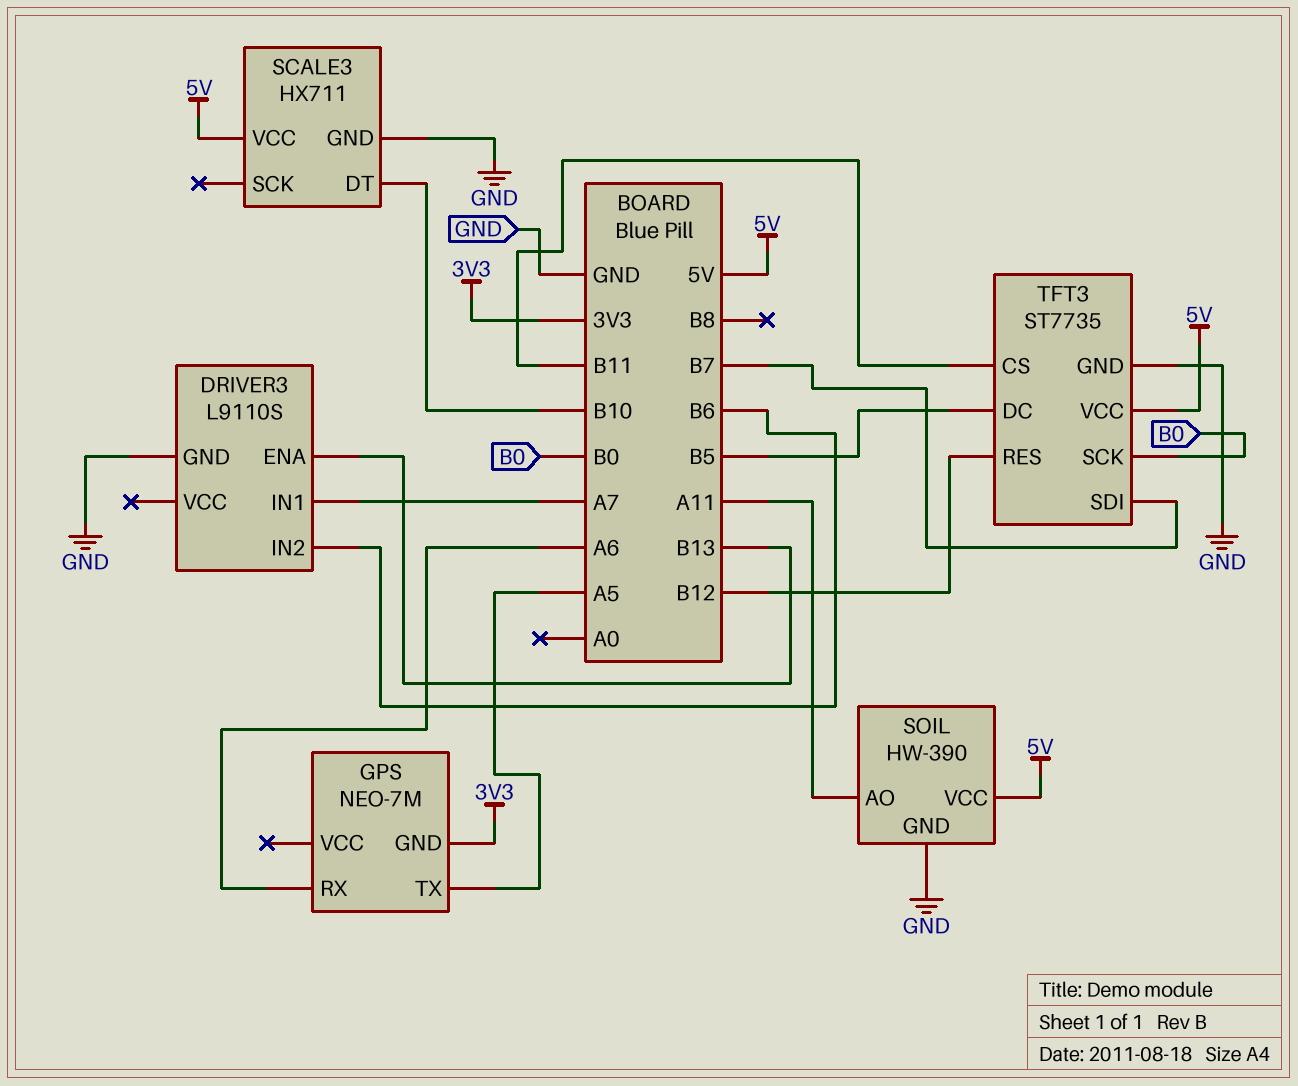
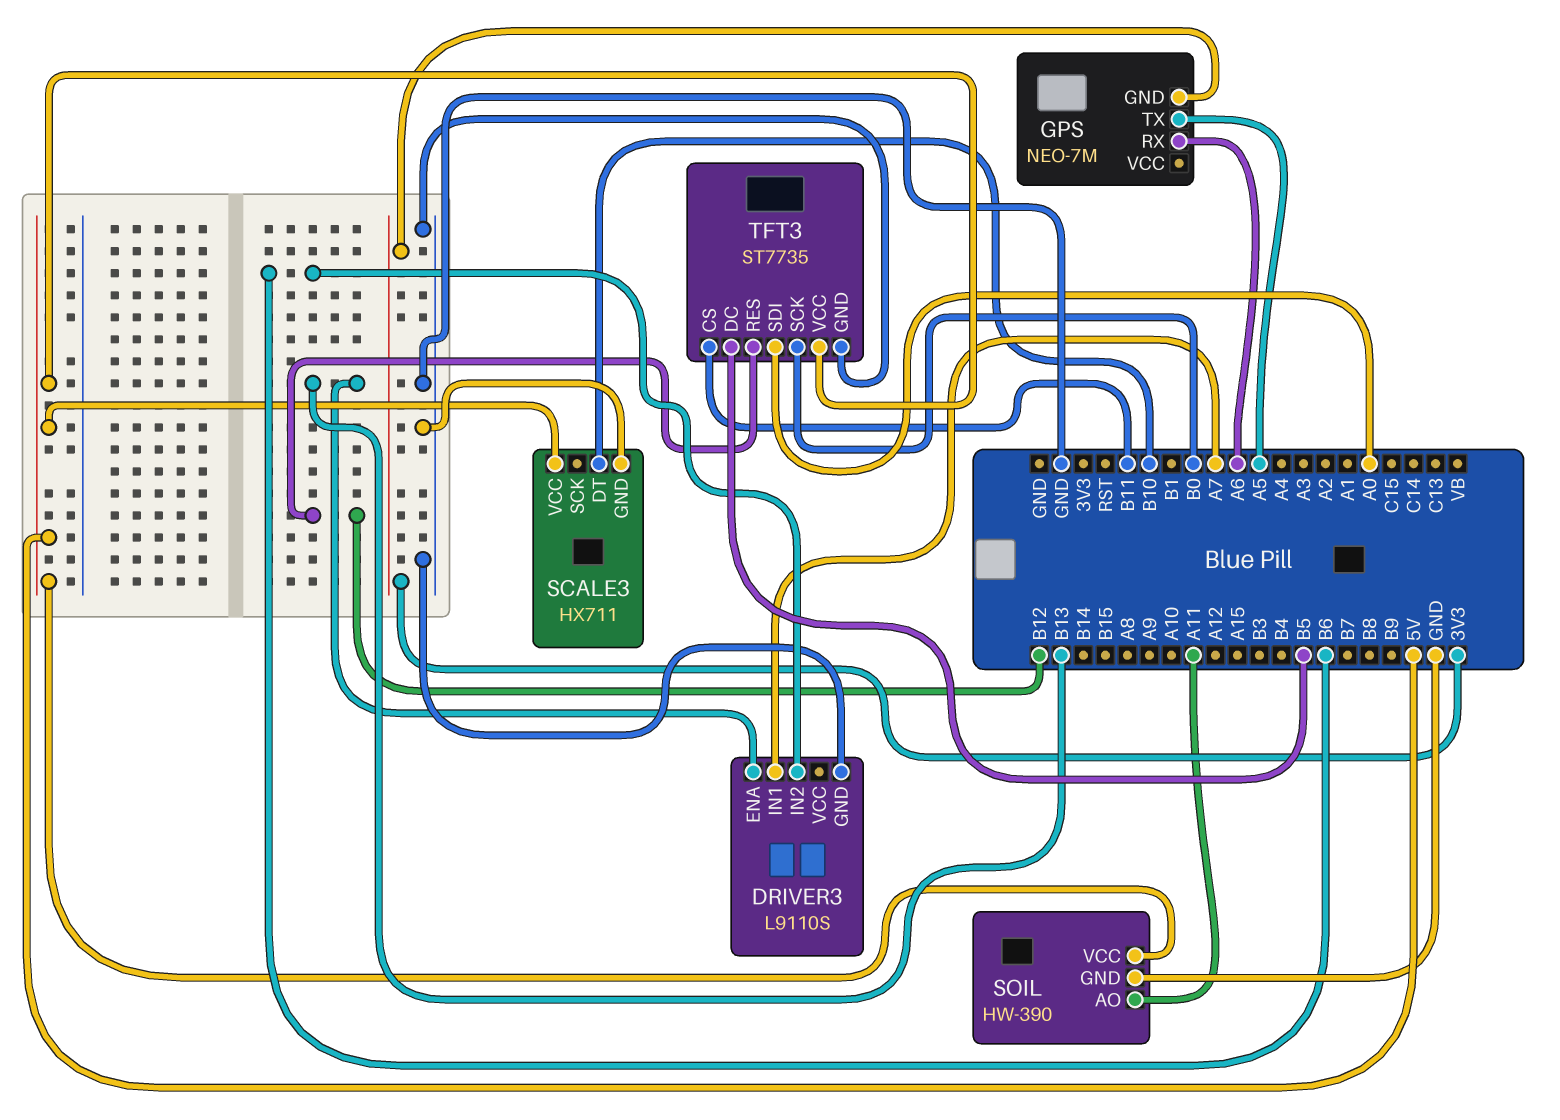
TFT3 pin SDI: B7 -> A0

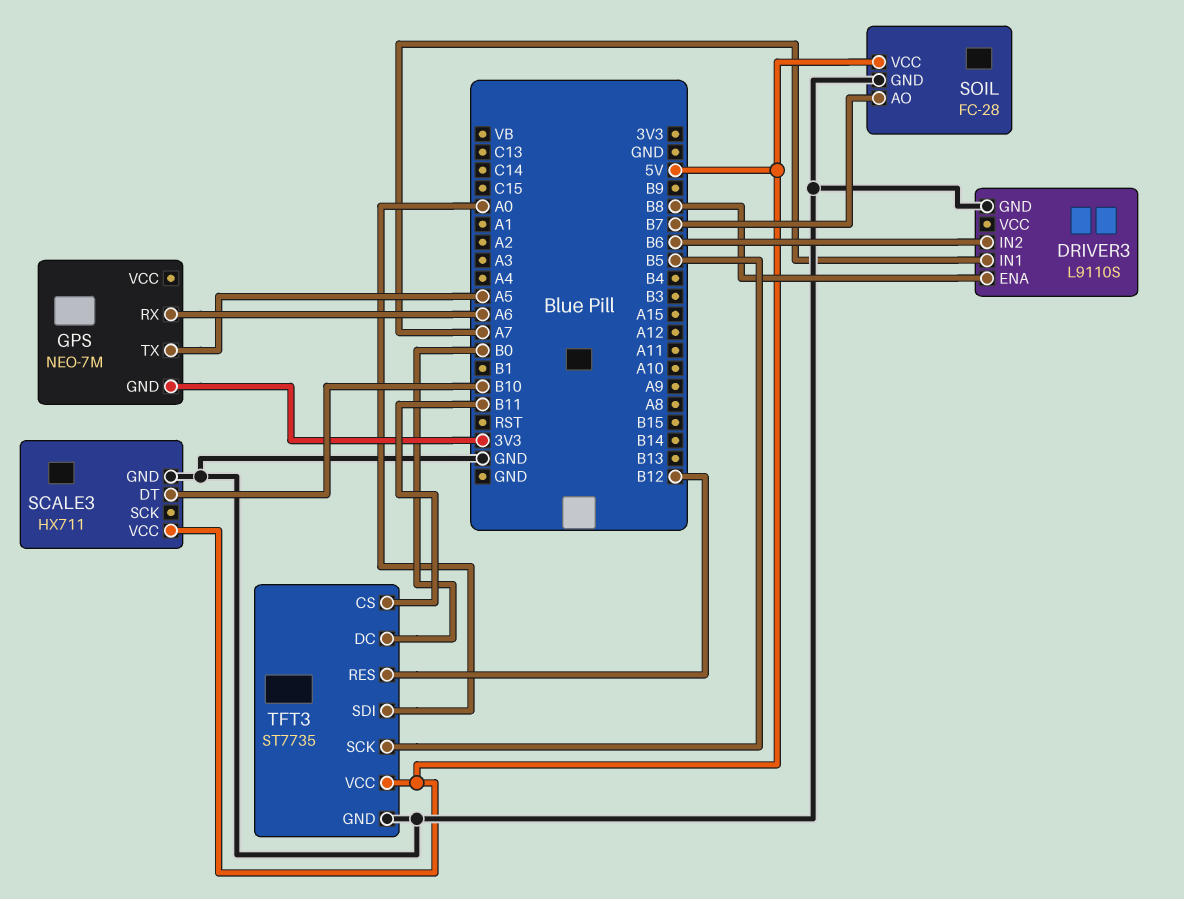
DRIVER3 pin ENA: B13 -> B8
SOIL: HW-390 -> FC-28
SOIL pin AO: A11 -> B7
TFT3 pin DC: B5 -> B0
TFT3 pin SCK: B0 -> B5

